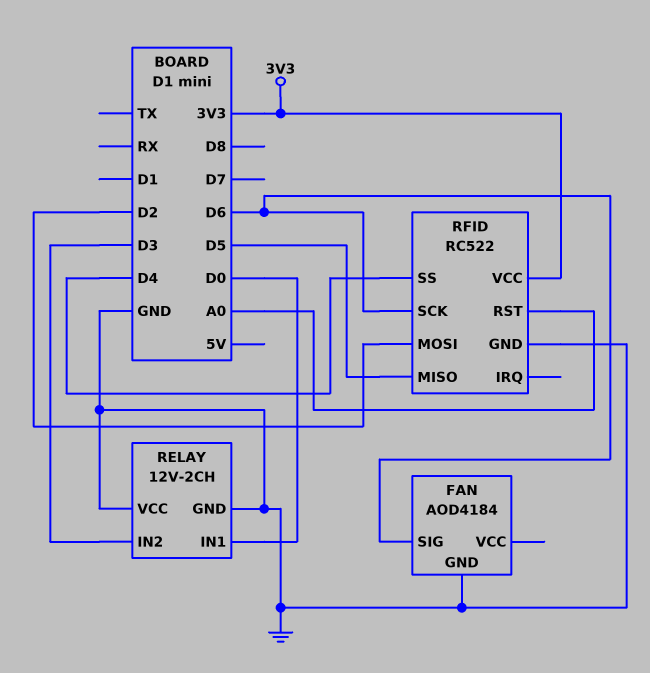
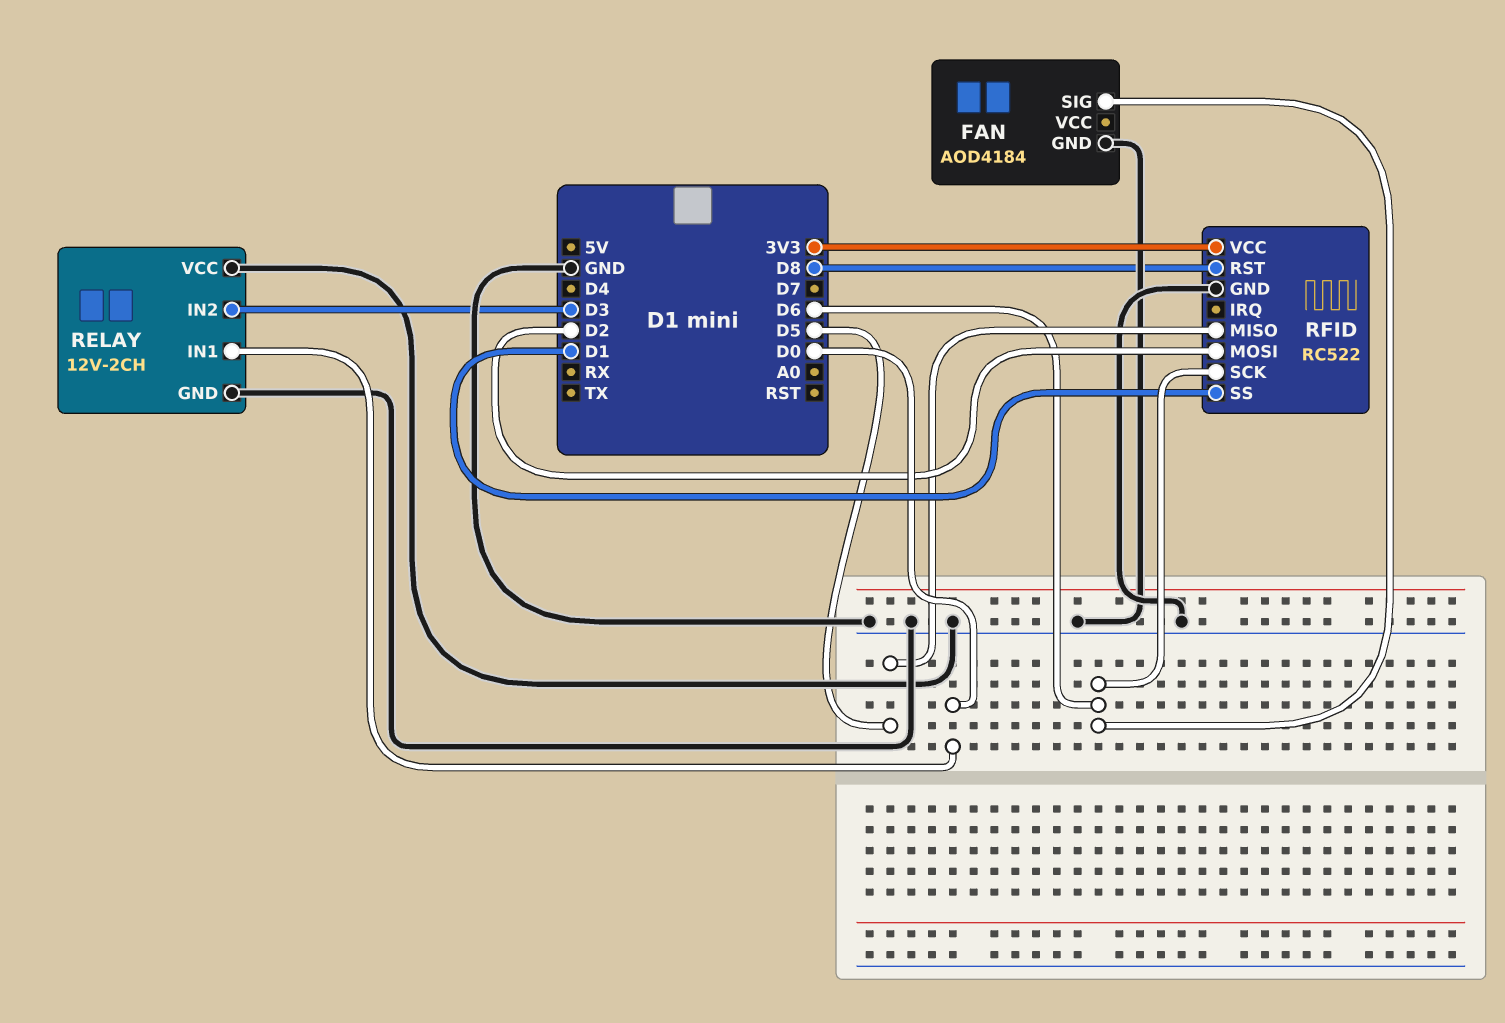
RFID pin RST: A0 -> D8
RFID pin SS: D4 -> D1

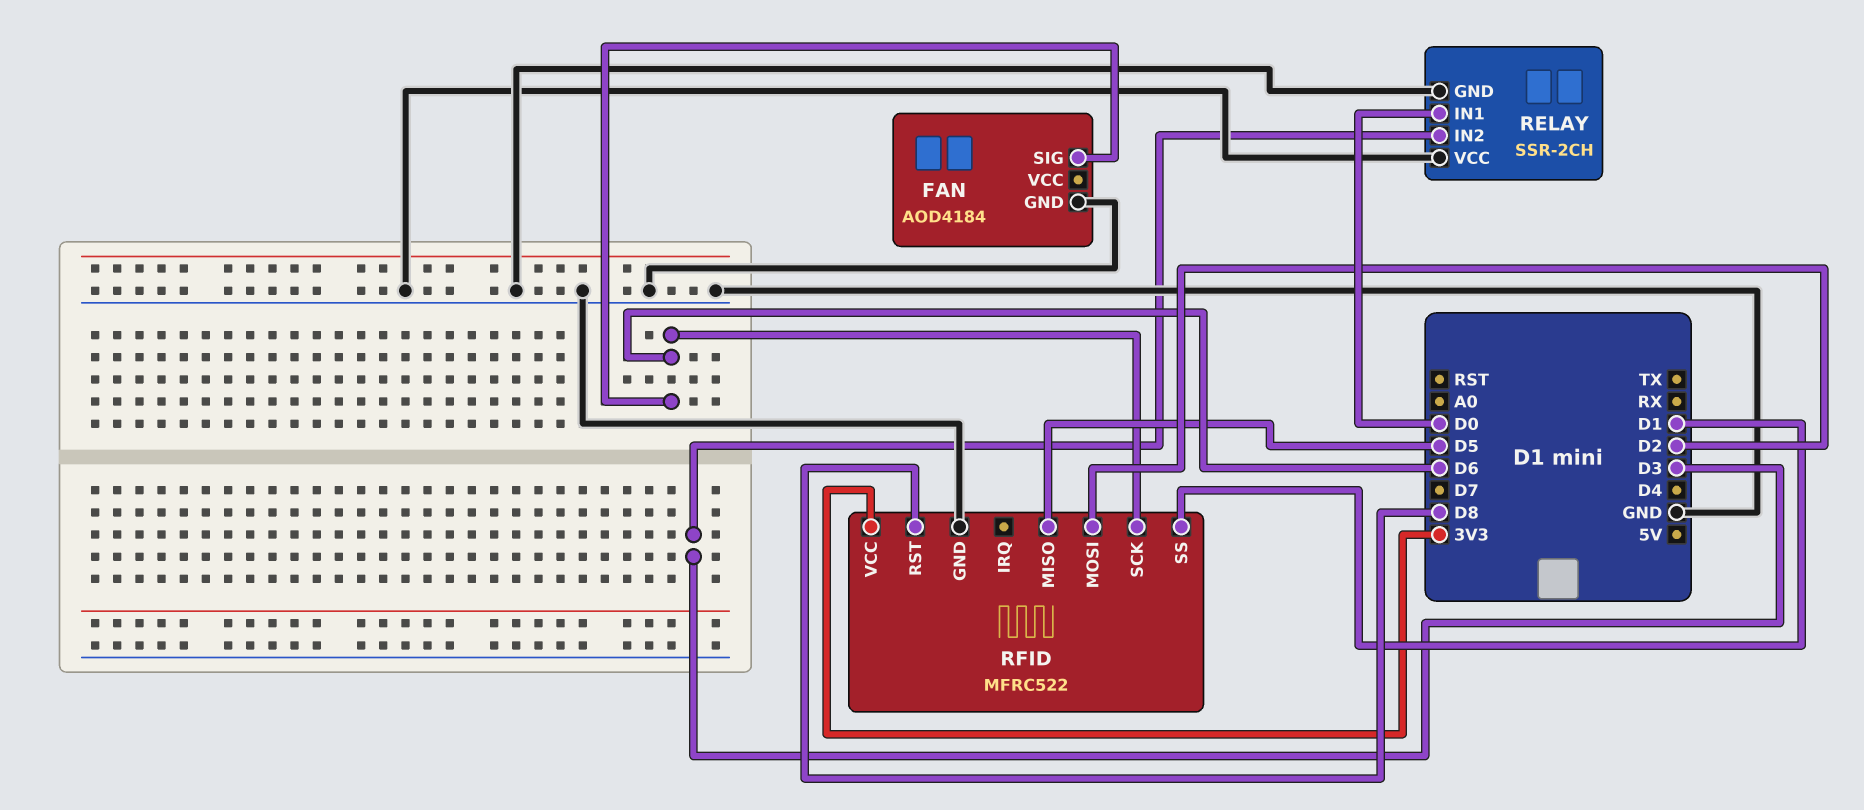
RELAY: 12V-2CH -> SSR-2CH
RFID: RC522 -> MFRC522

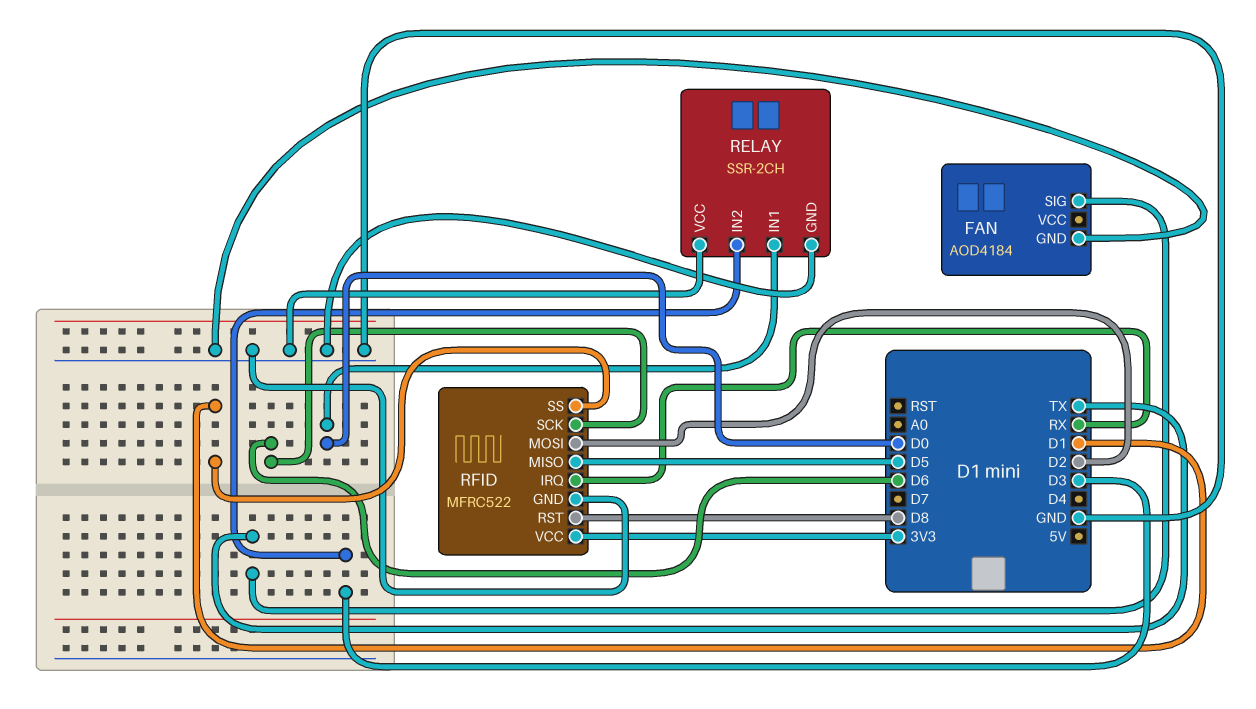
FAN pin SIG: D6 -> TX
RFID pin IRQ: none -> RX

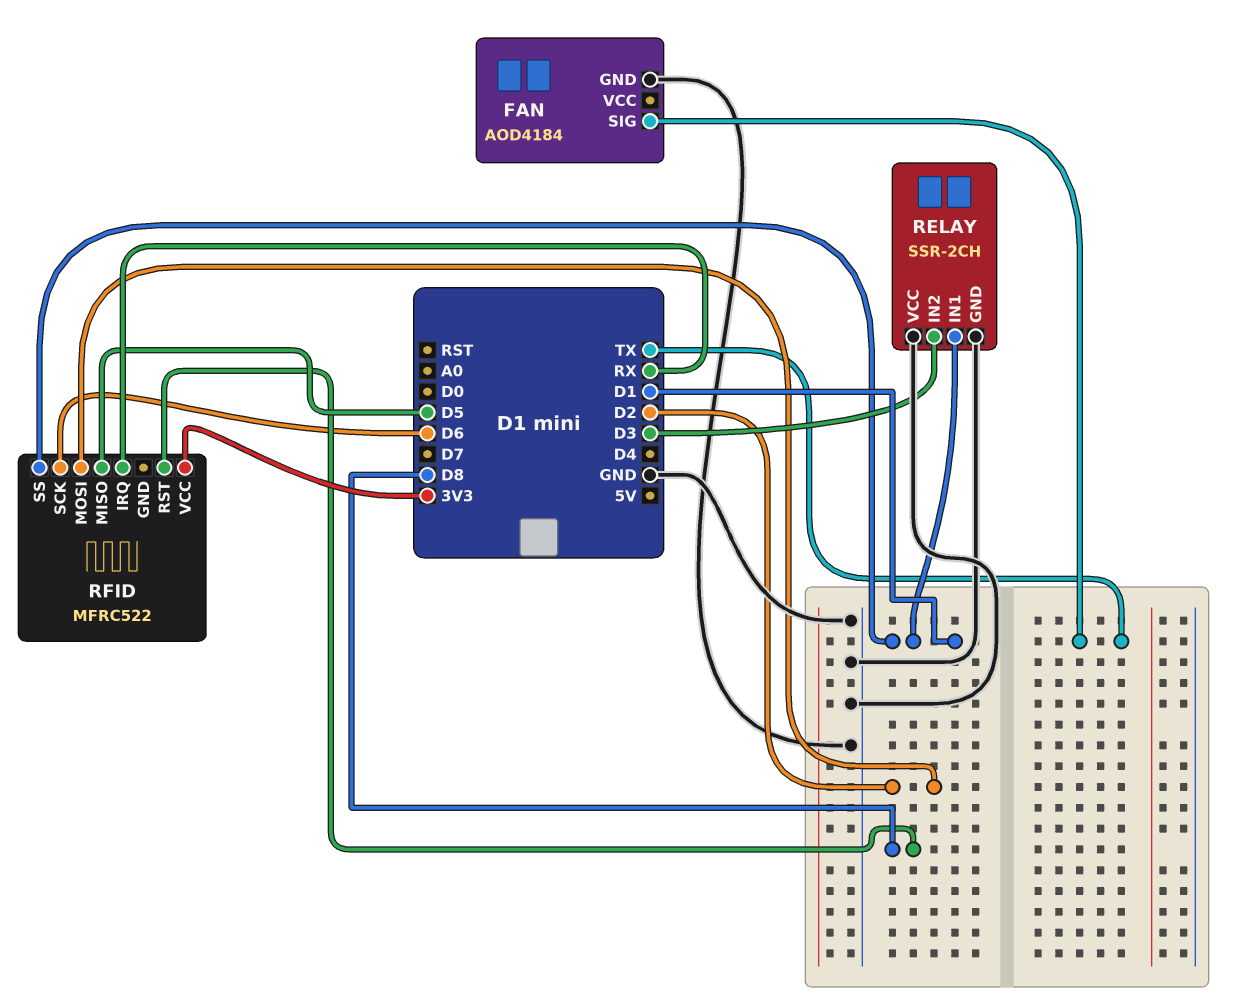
RELAY pin IN1: D0 -> D1
RFID pin GND: GND -> none

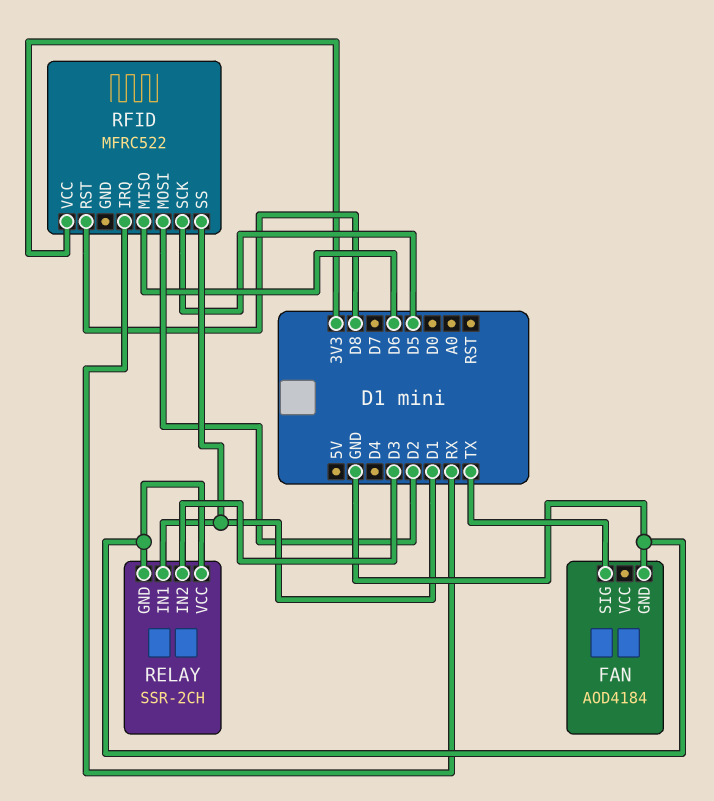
RFID pin MISO: D5 -> D6
RFID pin SCK: D6 -> D5

